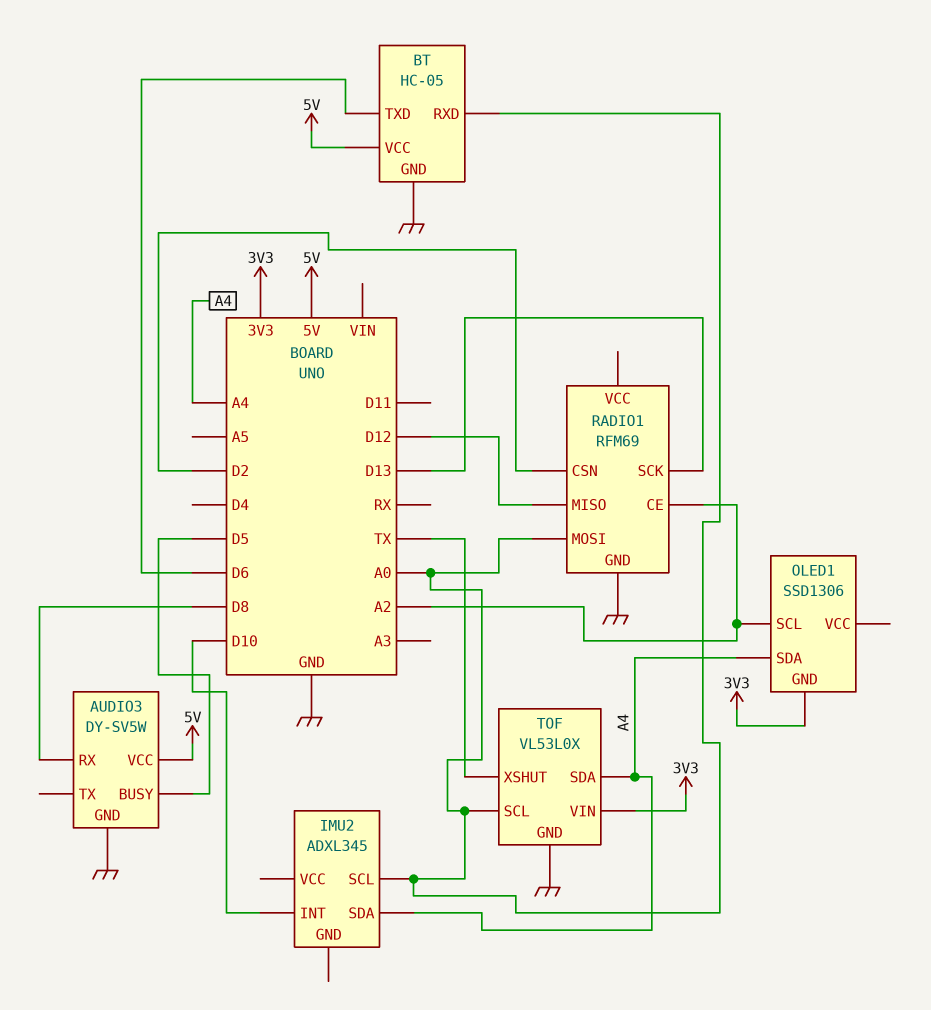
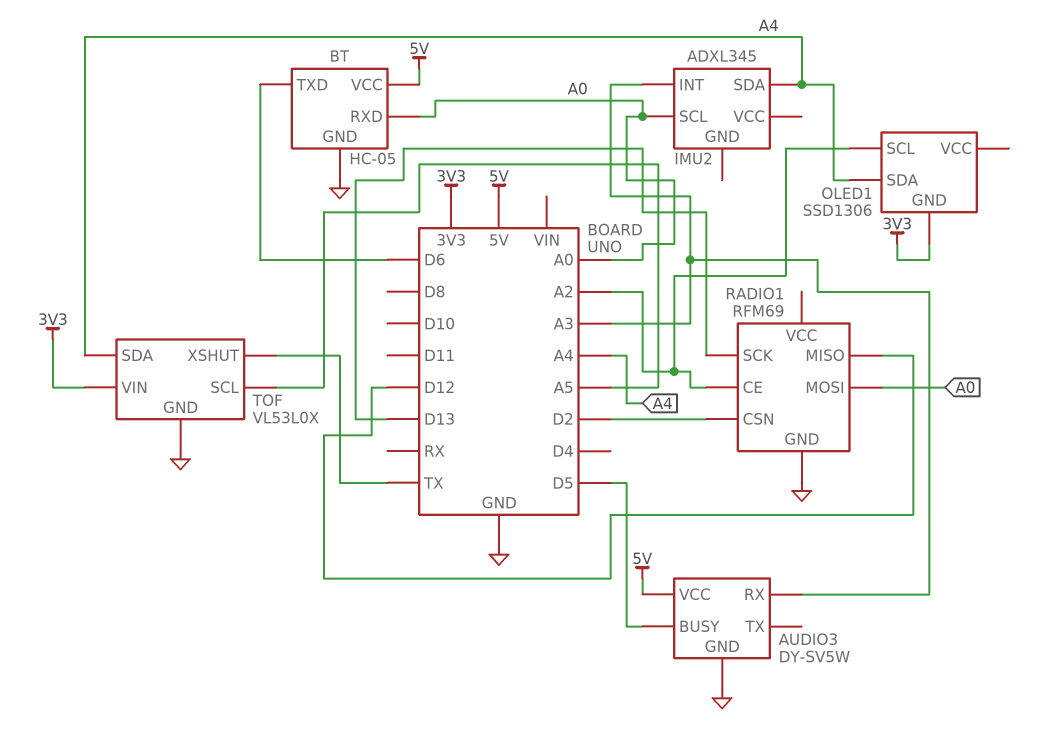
AUDIO3 pin RX: D8 -> A3
IMU2 pin INT: D10 -> A3
TOF pin SCL: A0 -> A5

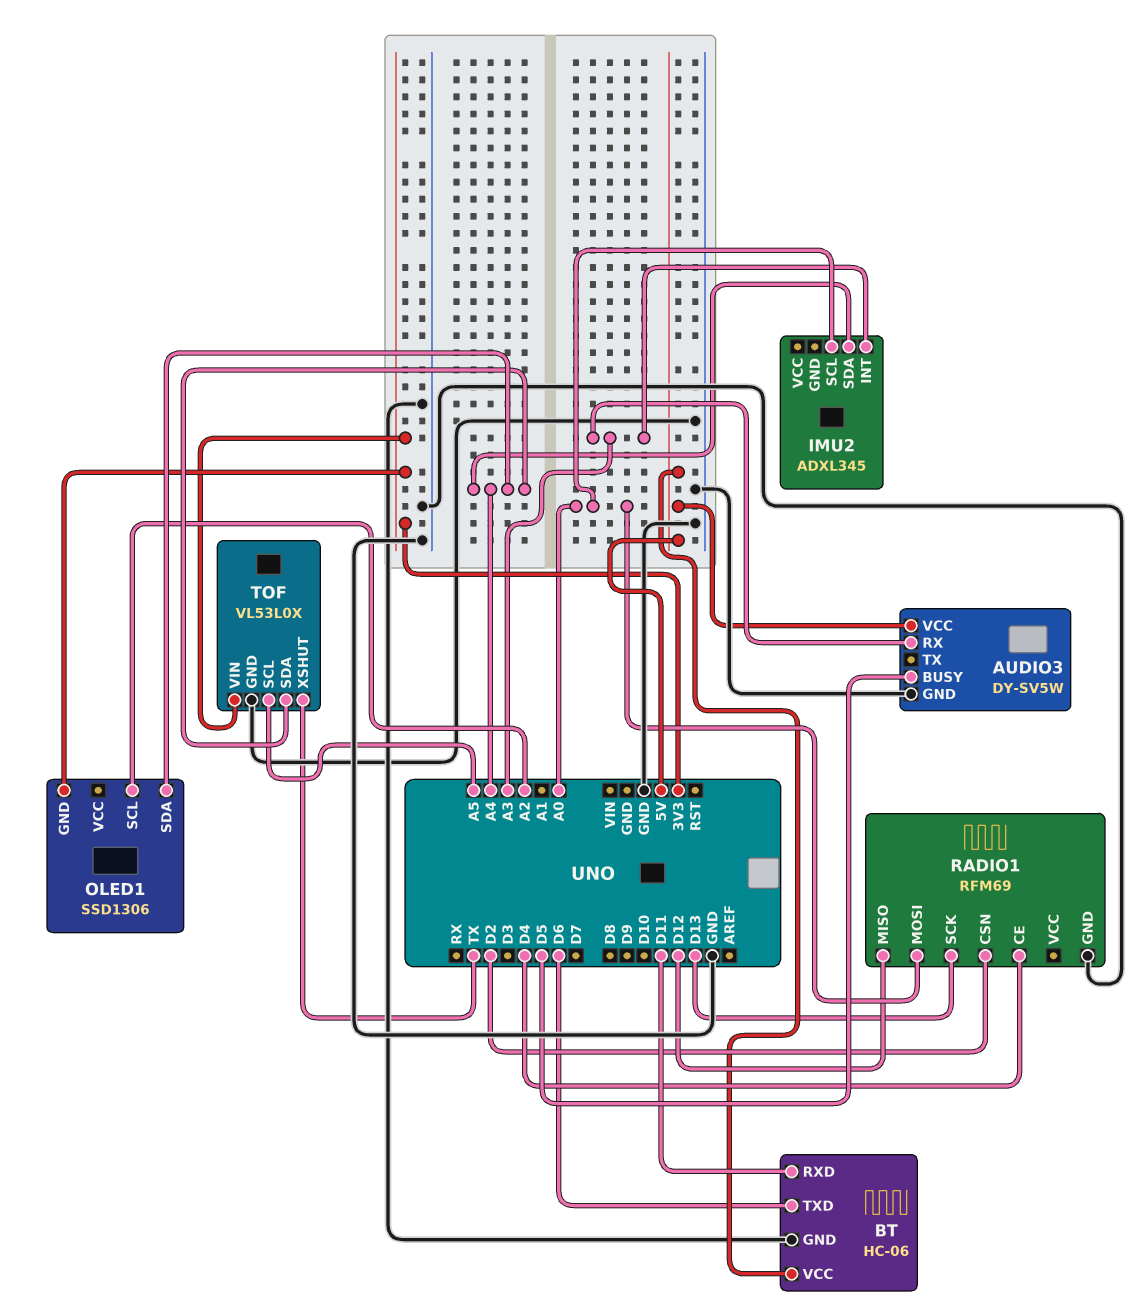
BT: HC-05 -> HC-06
BT pin RXD: A0 -> D11
RADIO1 pin CE: A2 -> D4

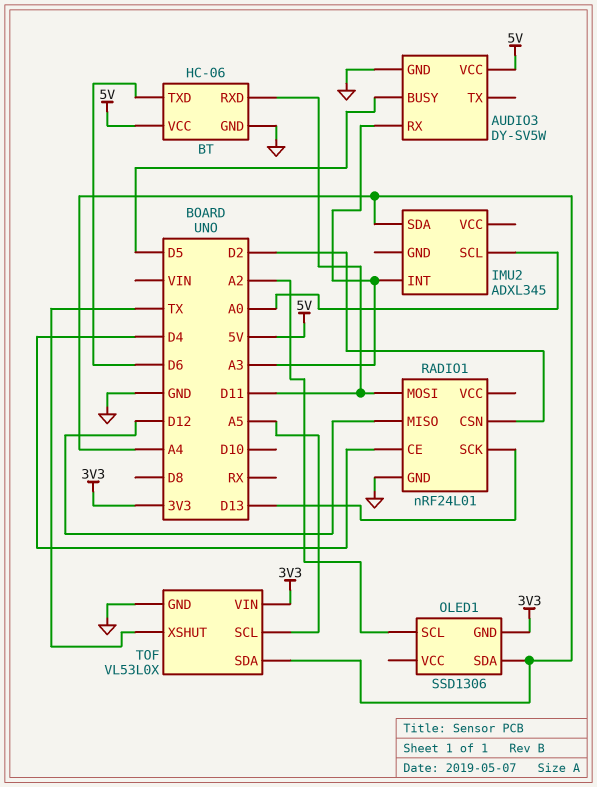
RADIO1: RFM69 -> nRF24L01
RADIO1 pin MOSI: A0 -> D11

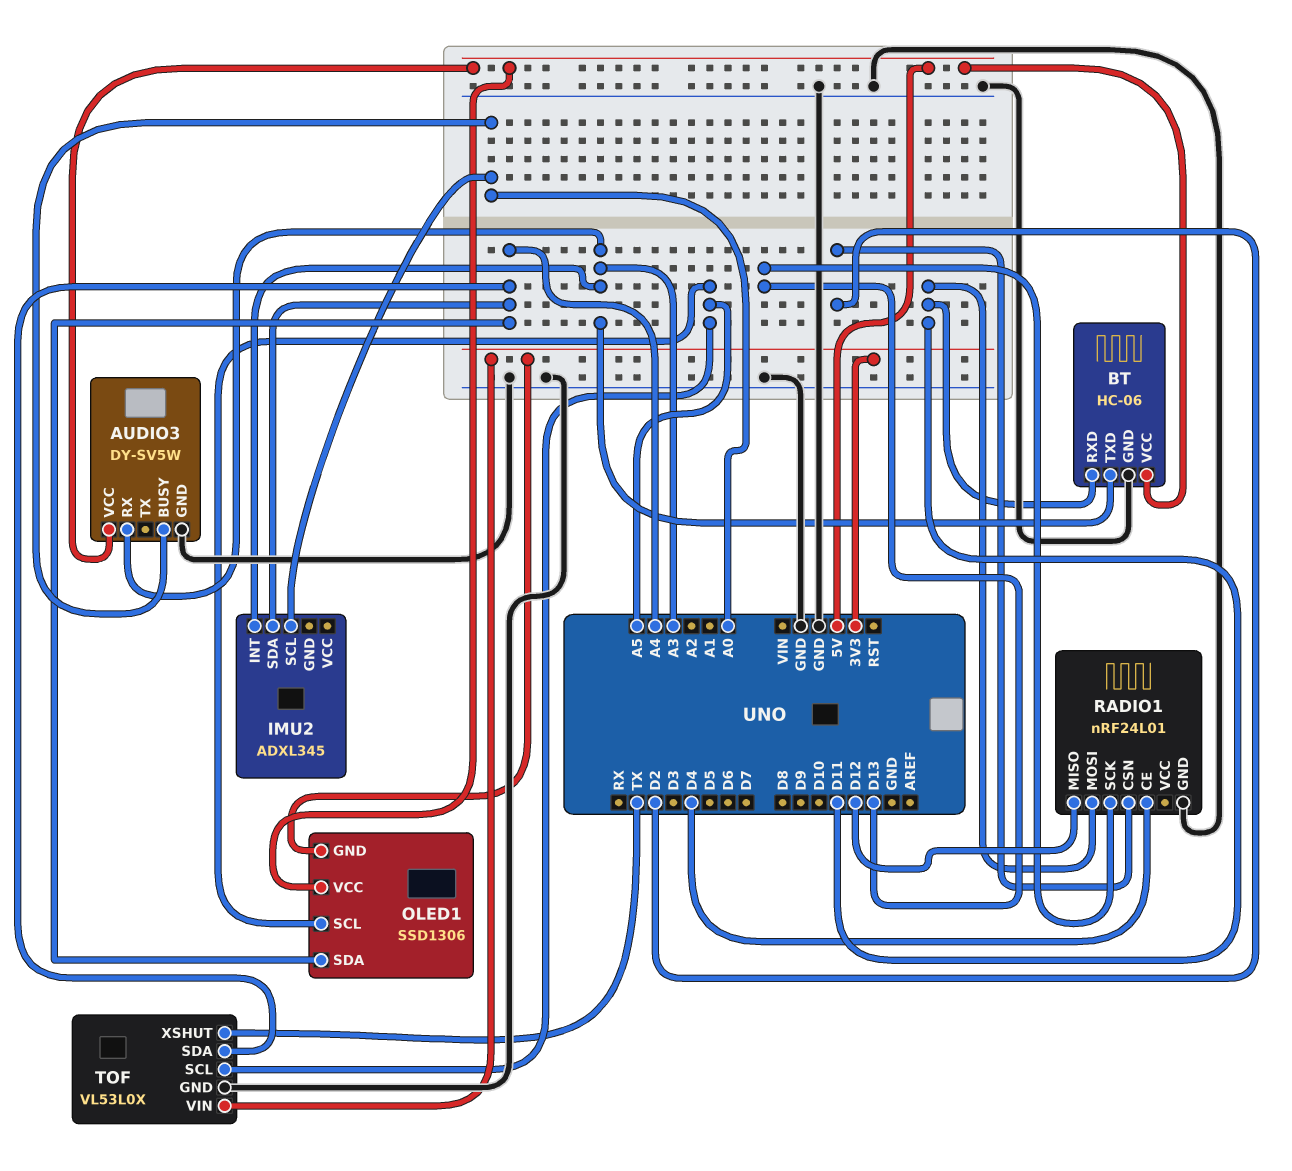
AUDIO3 pin BUSY: D5 -> A0
BT pin TXD: D6 -> A3
OLED1 pin SCL: A2 -> A5
OLED1 pin VCC: none -> 5V

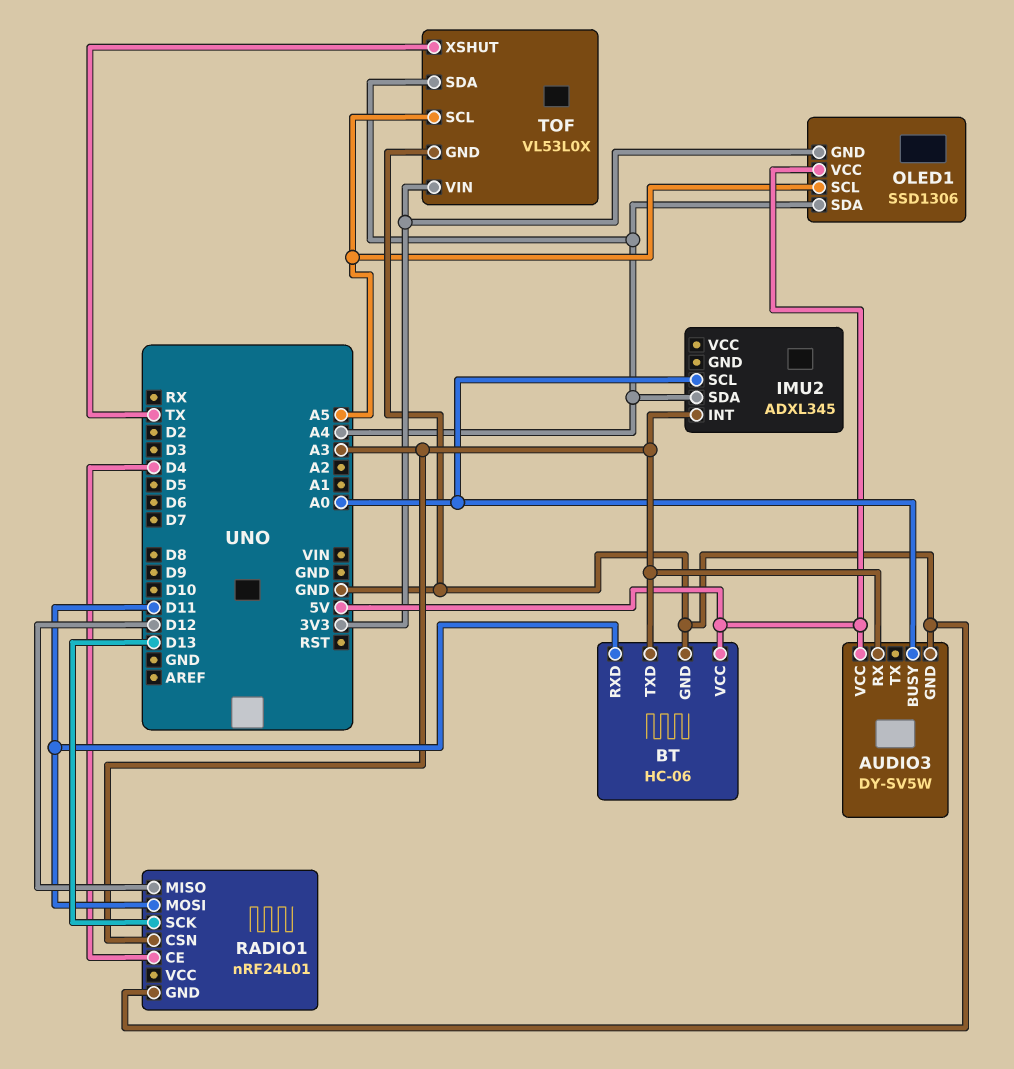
RADIO1 pin CSN: D2 -> A3

